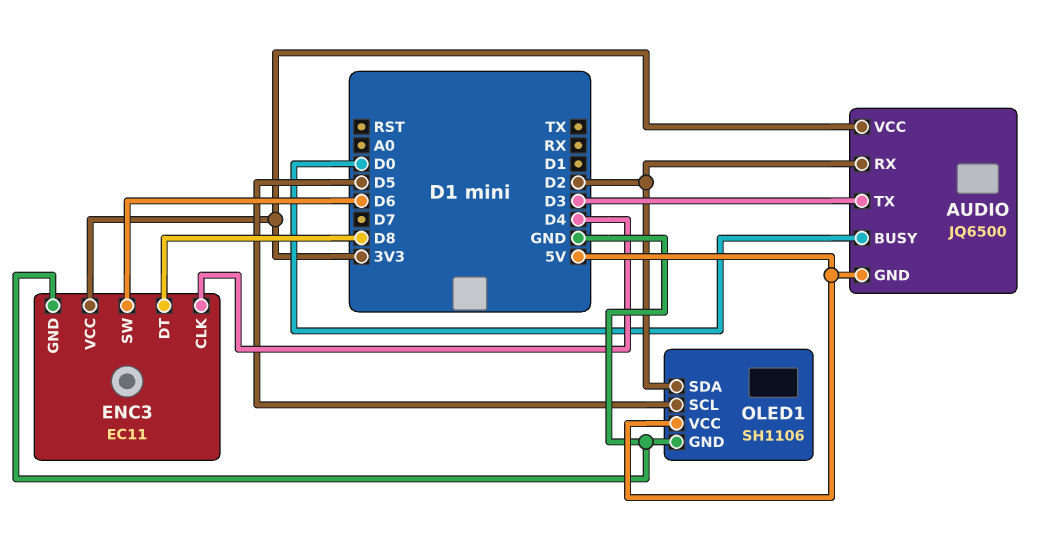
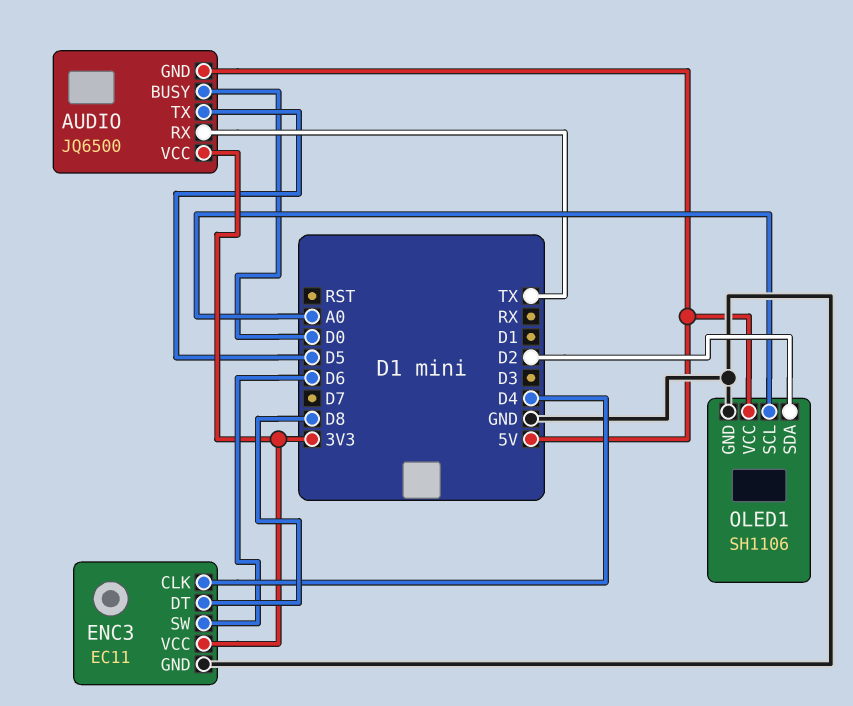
AUDIO pin RX: D2 -> TX
AUDIO pin TX: D3 -> D5
OLED1 pin SCL: D5 -> A0

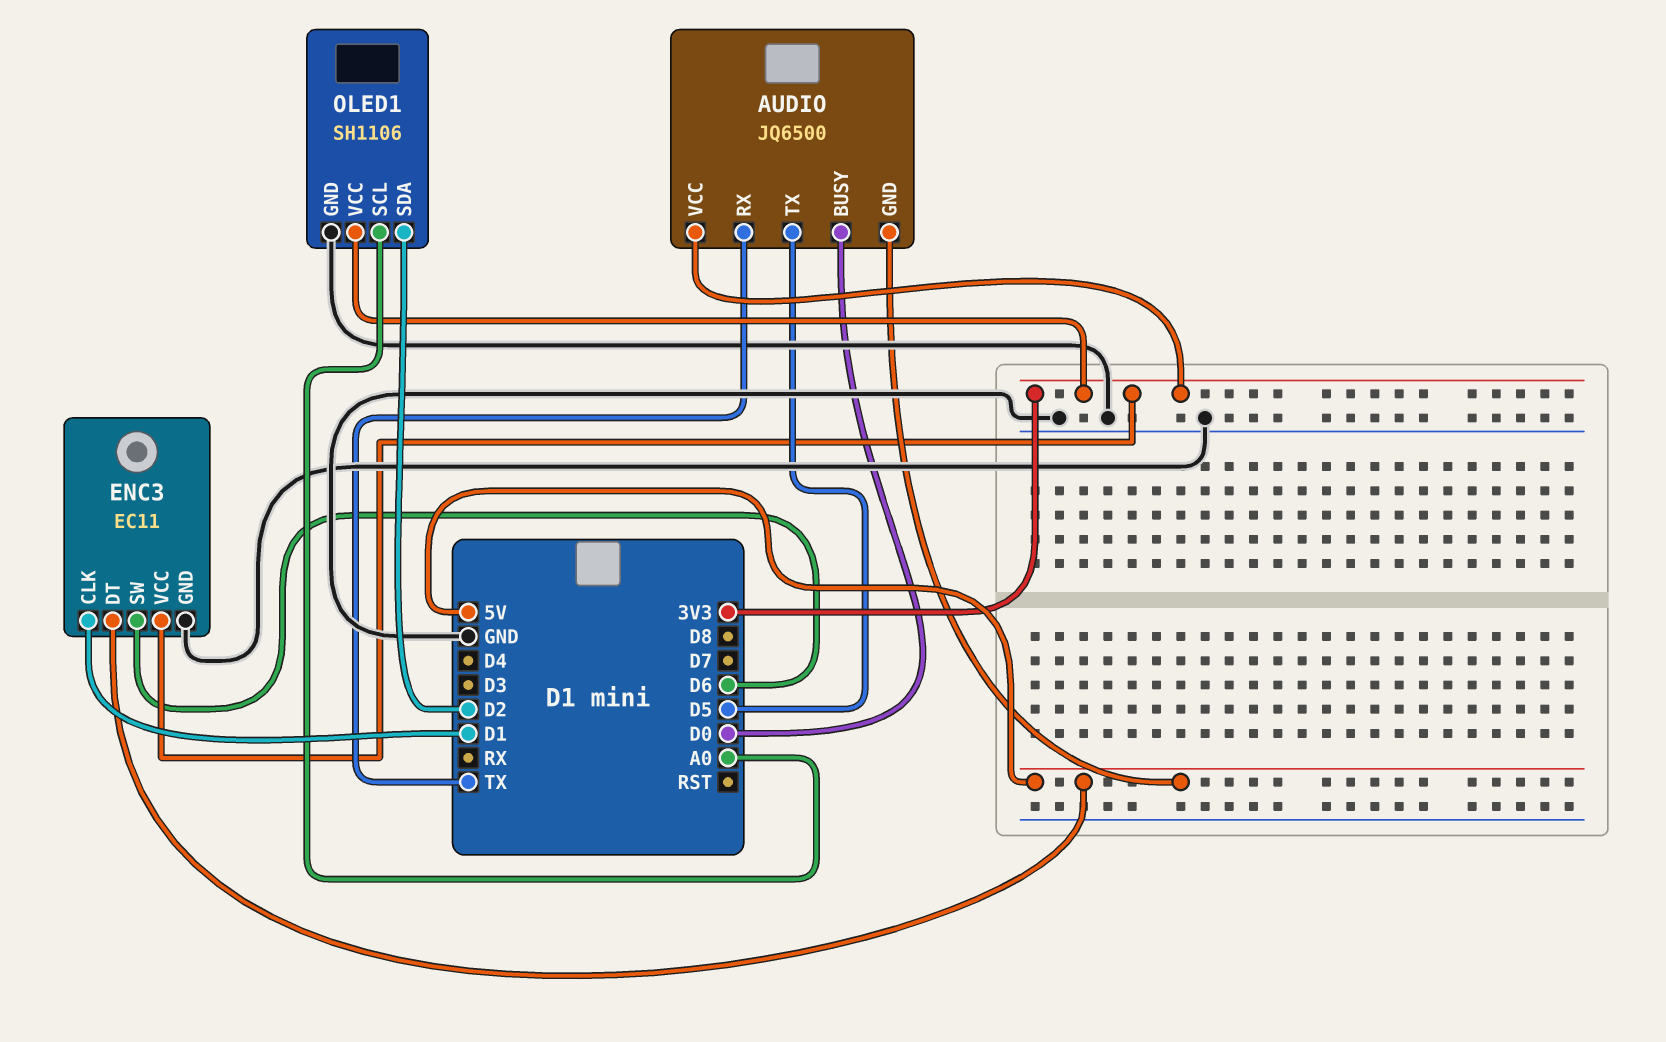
ENC3 pin CLK: D4 -> D1
ENC3 pin DT: D8 -> 5V
OLED1 pin VCC: 5V -> 3V3

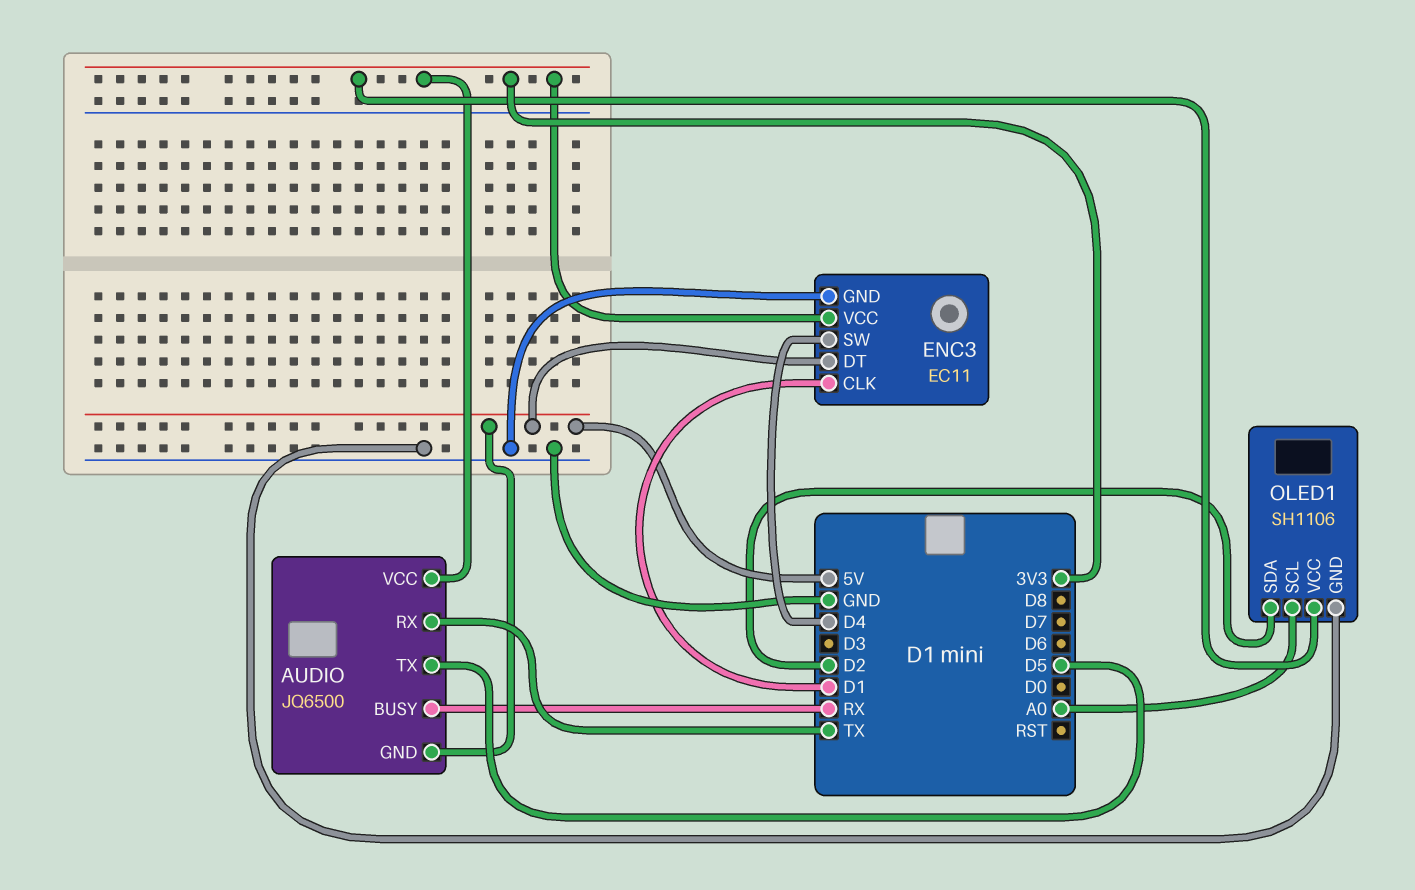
AUDIO pin BUSY: D0 -> RX
ENC3 pin SW: D6 -> D4

